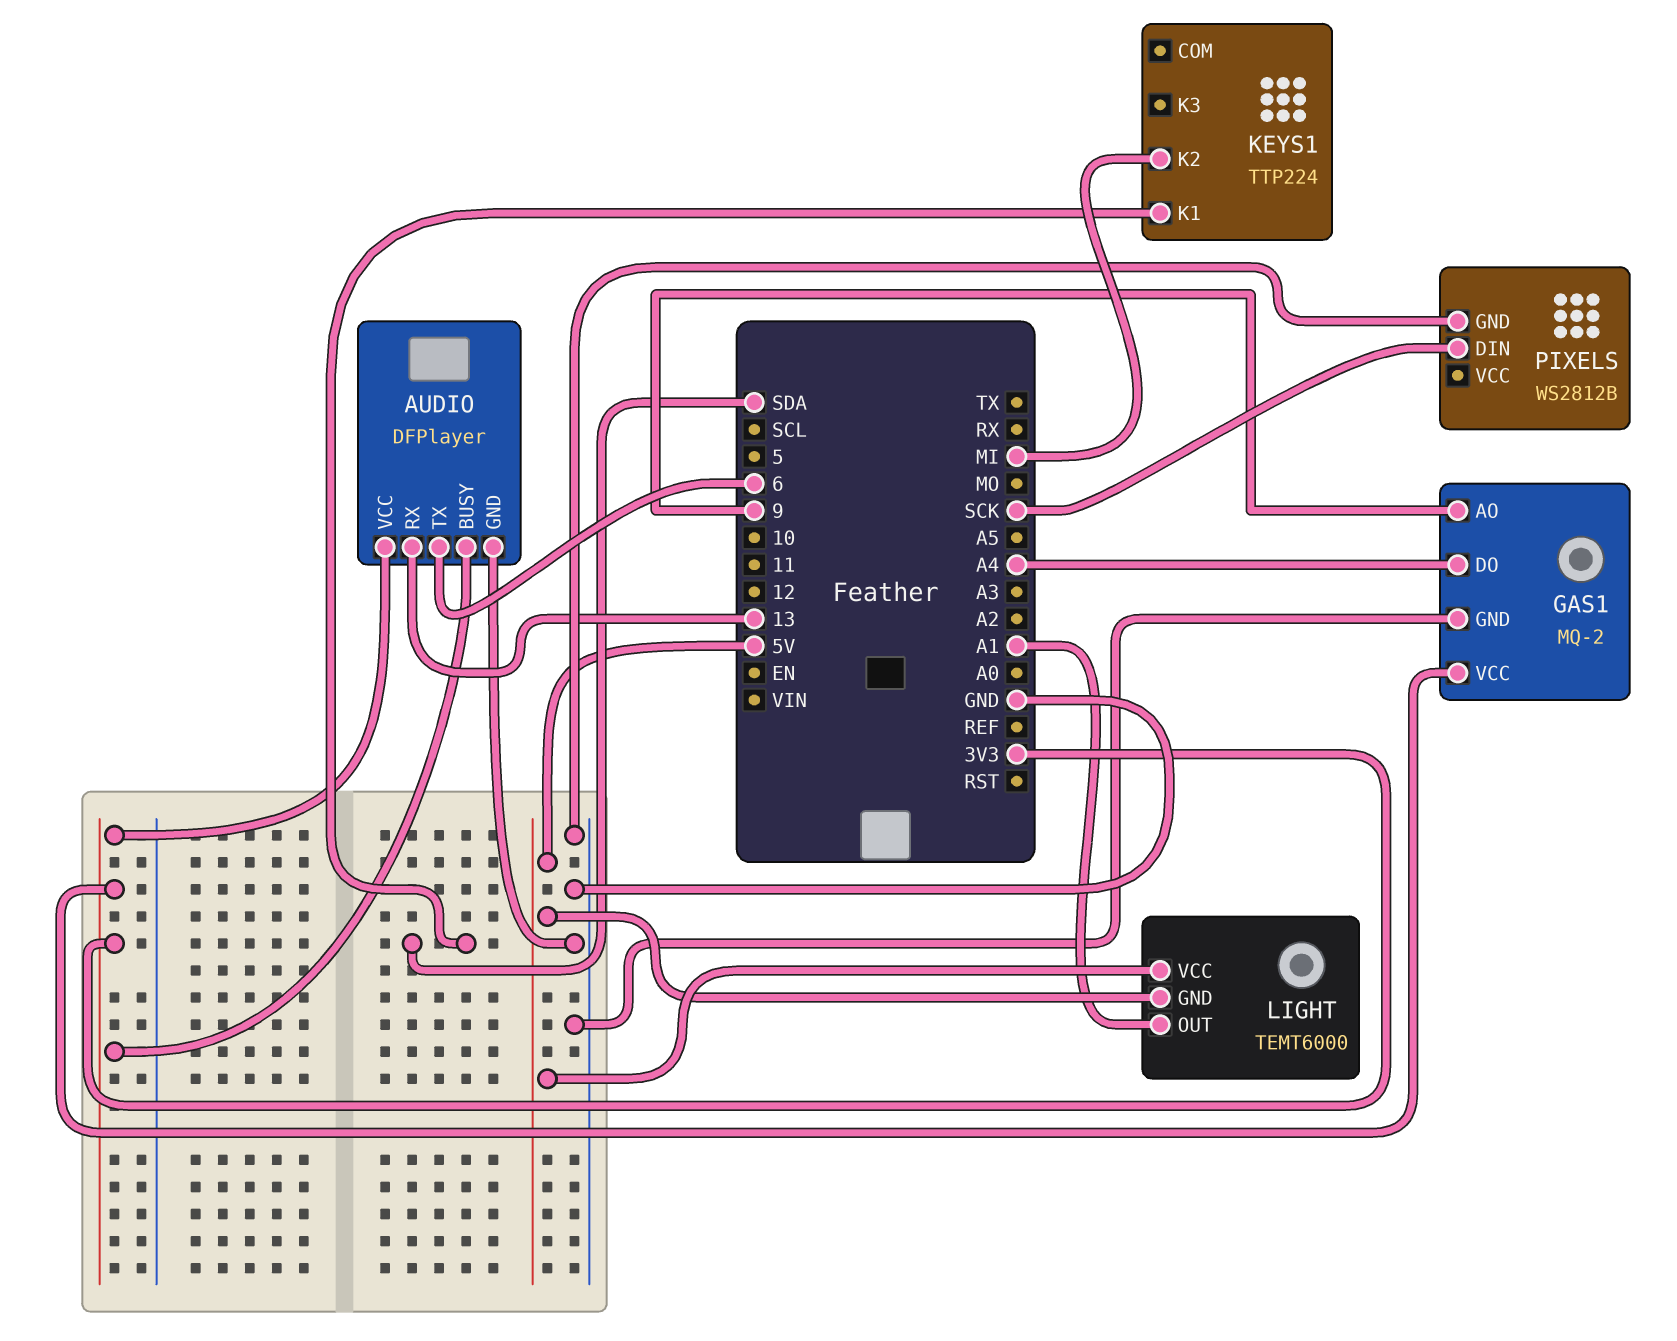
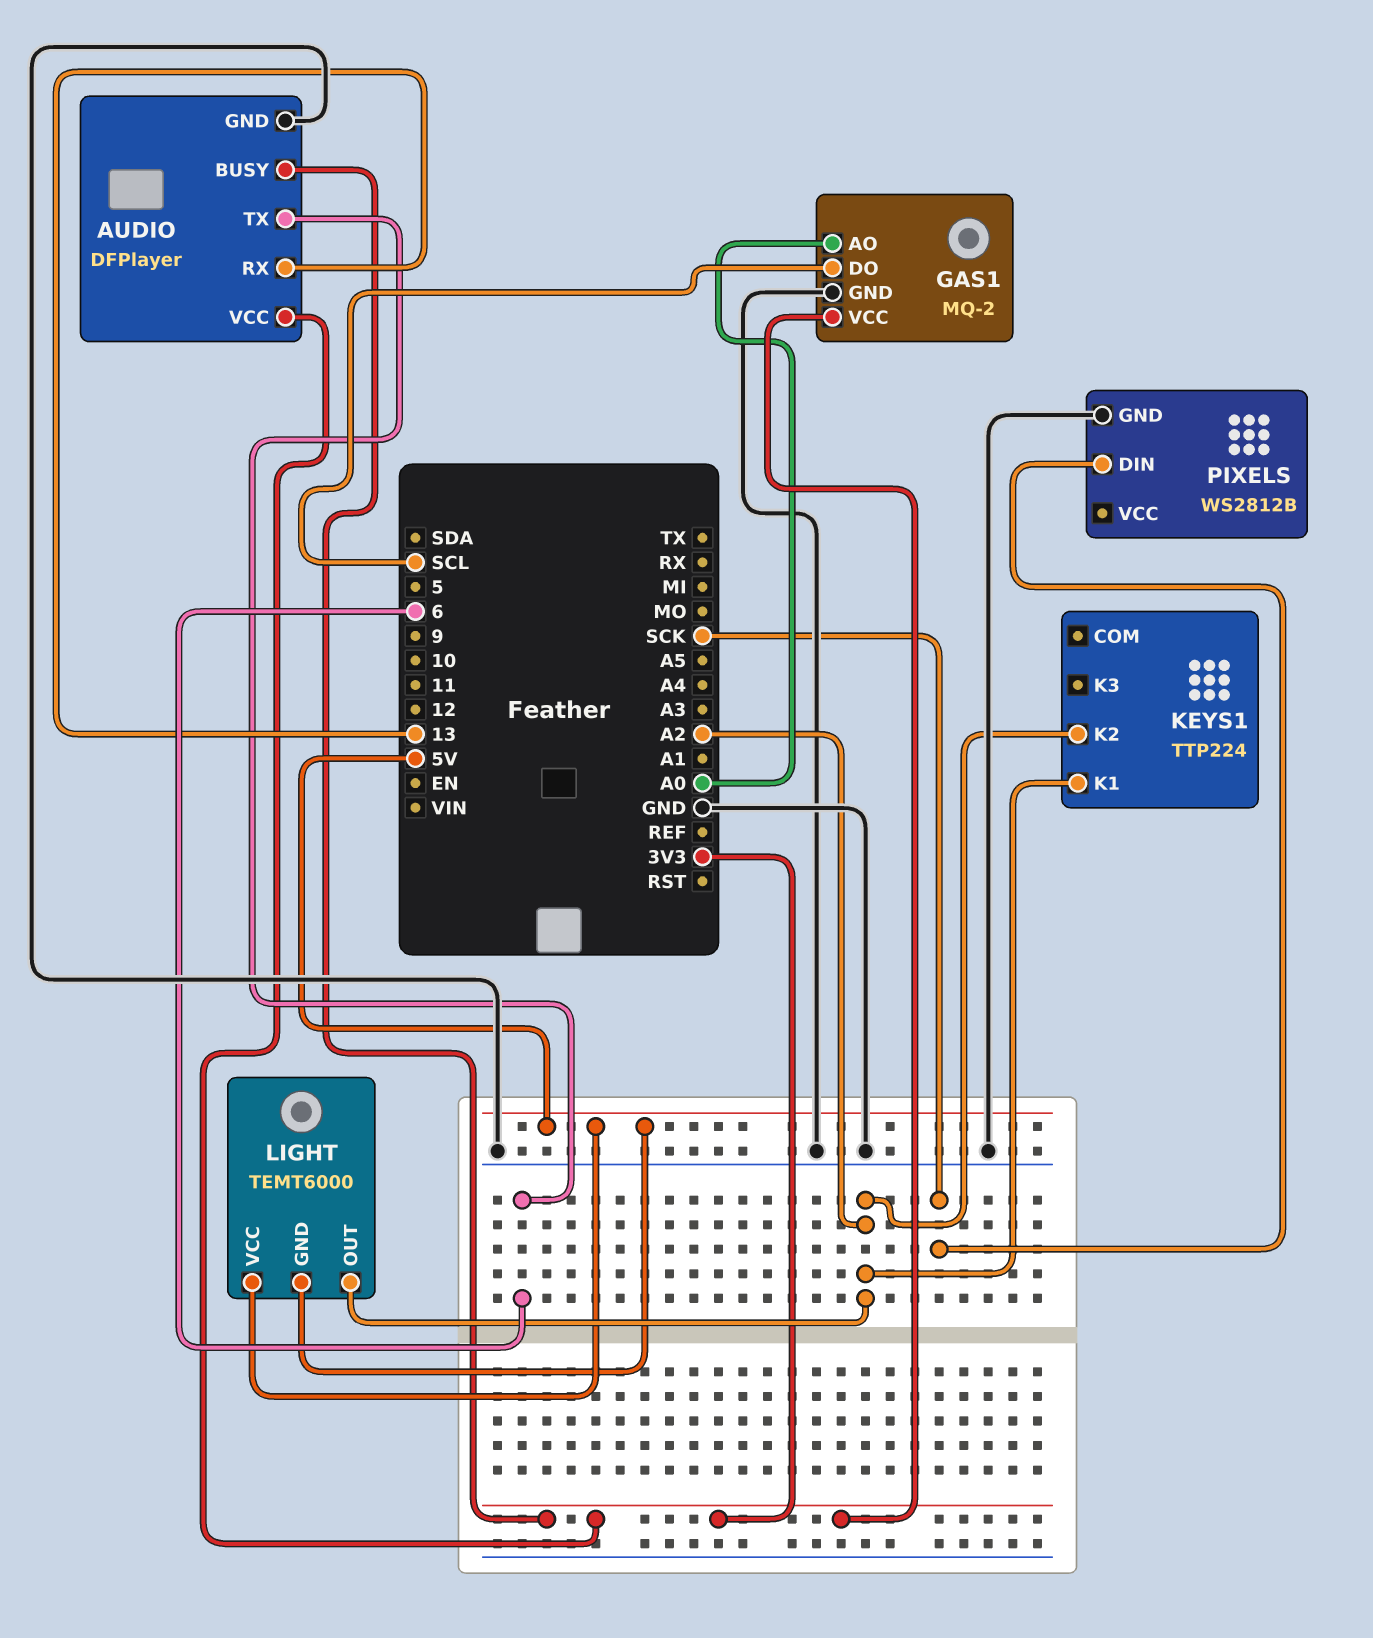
GAS1 pin AO: 9 -> A0
GAS1 pin DO: A4 -> SCL
KEYS1 pin K1: SDA -> A2
KEYS1 pin K2: MI -> A2
LIGHT pin OUT: A1 -> A2

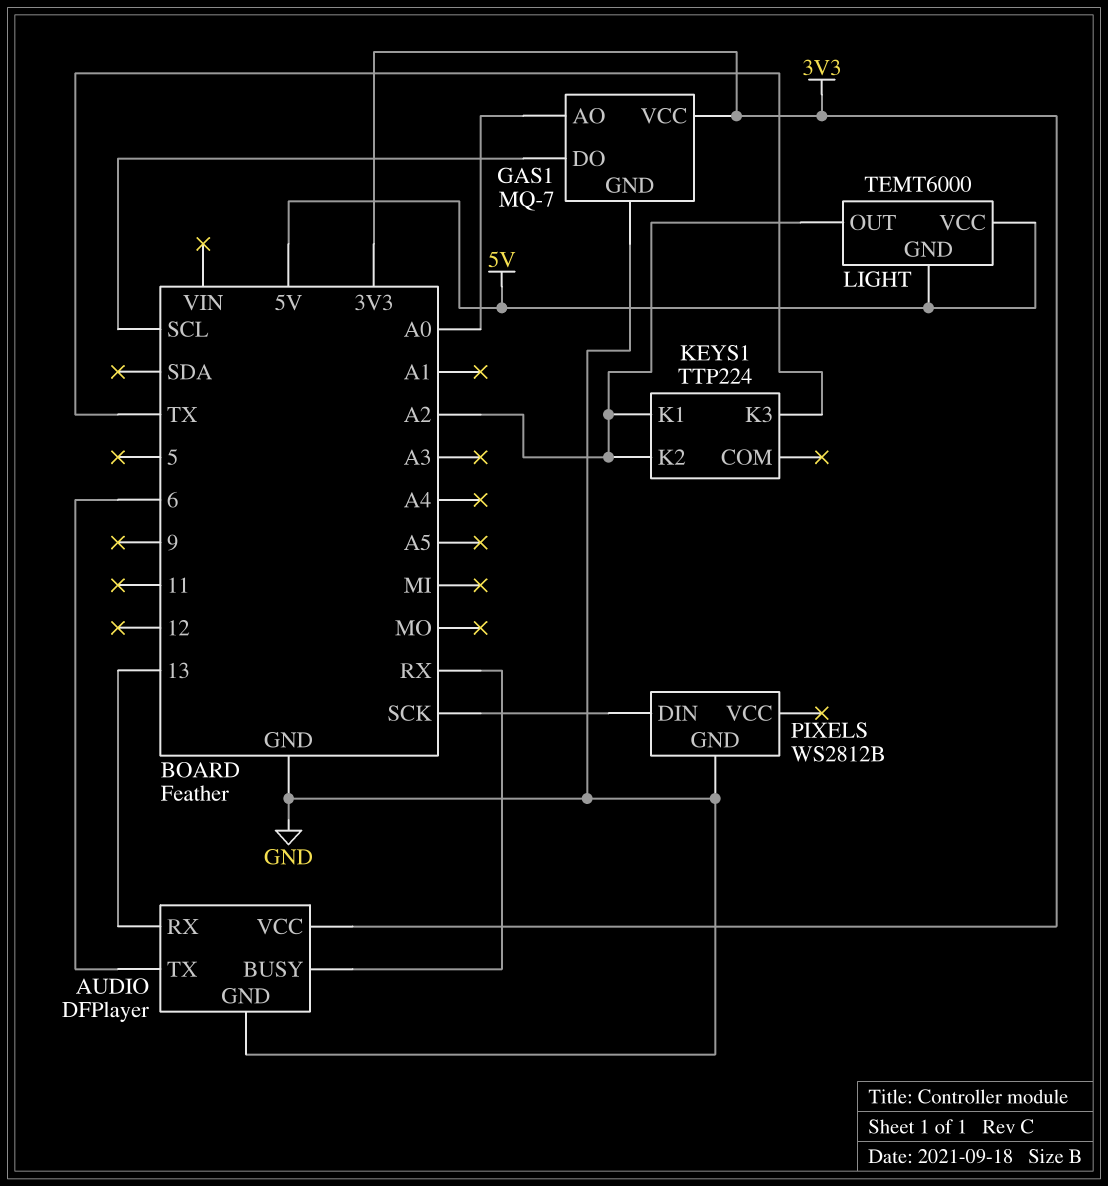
AUDIO pin BUSY: 3V3 -> RX
GAS1: MQ-2 -> MQ-7
KEYS1 pin K3: none -> TX

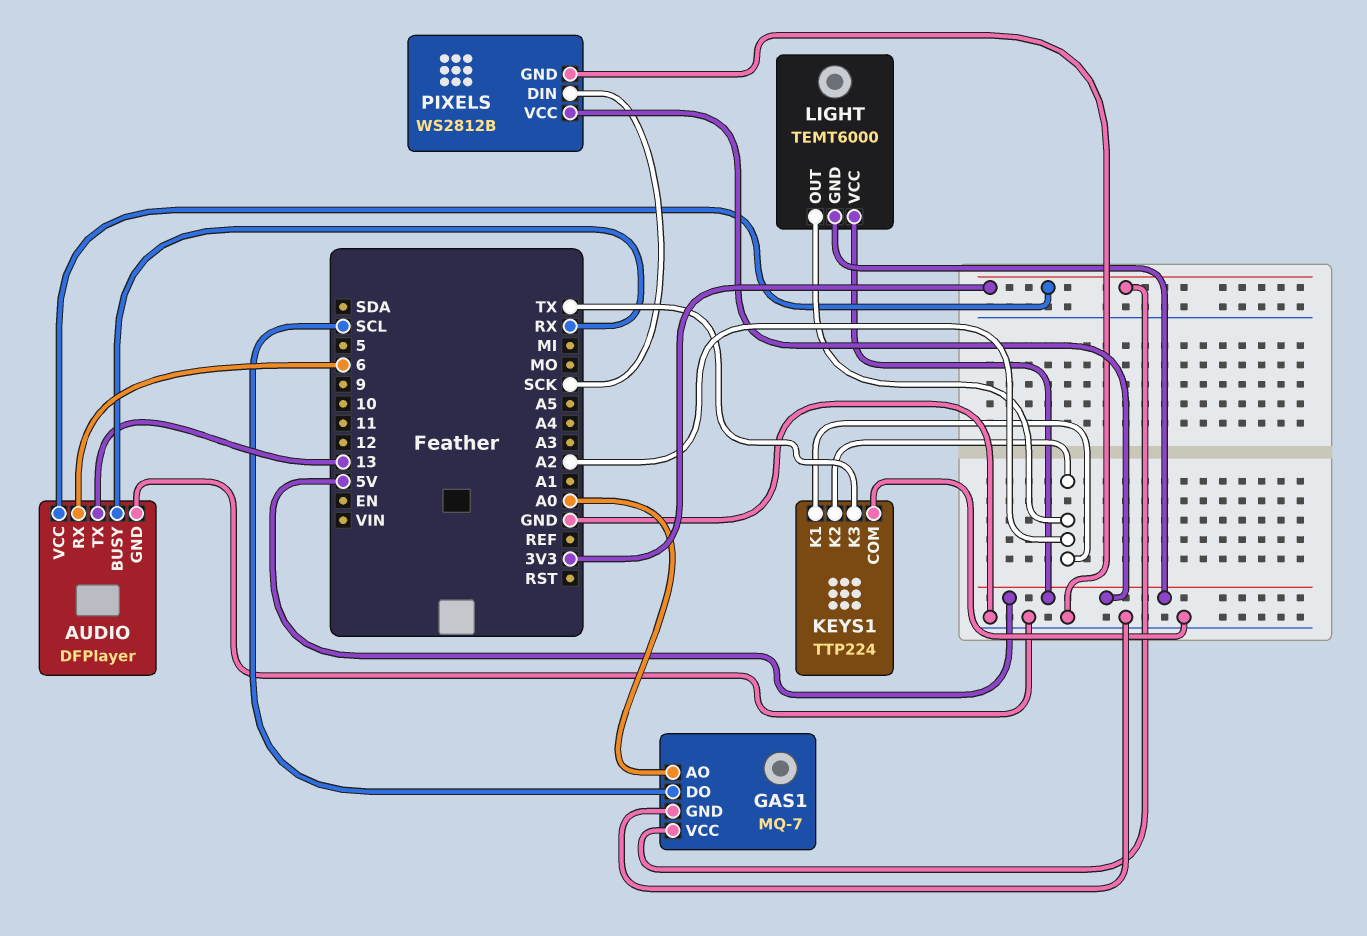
AUDIO pin RX: 13 -> 6
AUDIO pin TX: 6 -> 13
KEYS1 pin COM: none -> GND
PIXELS pin VCC: none -> 5V

